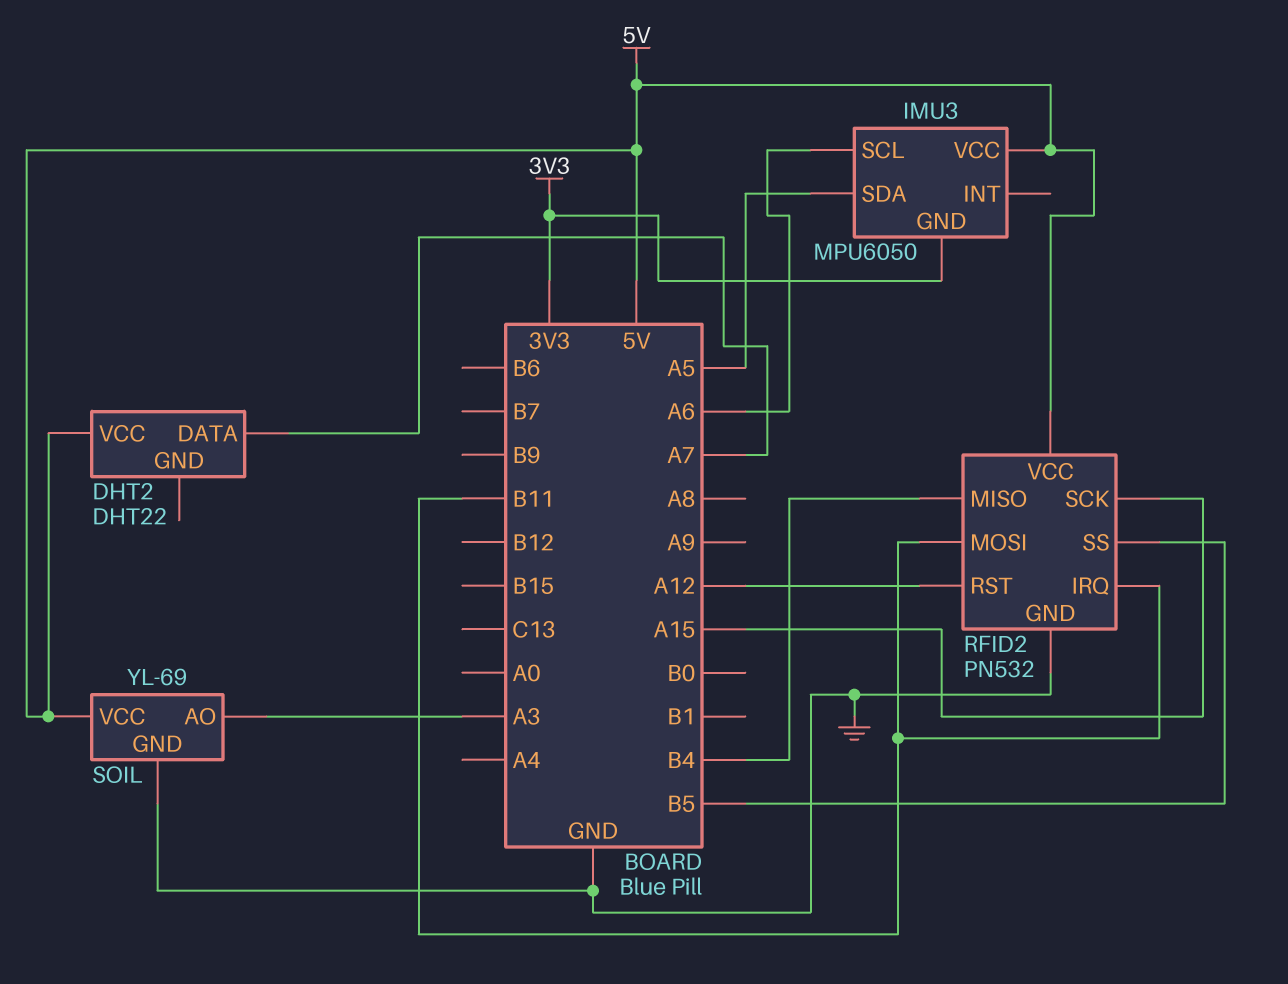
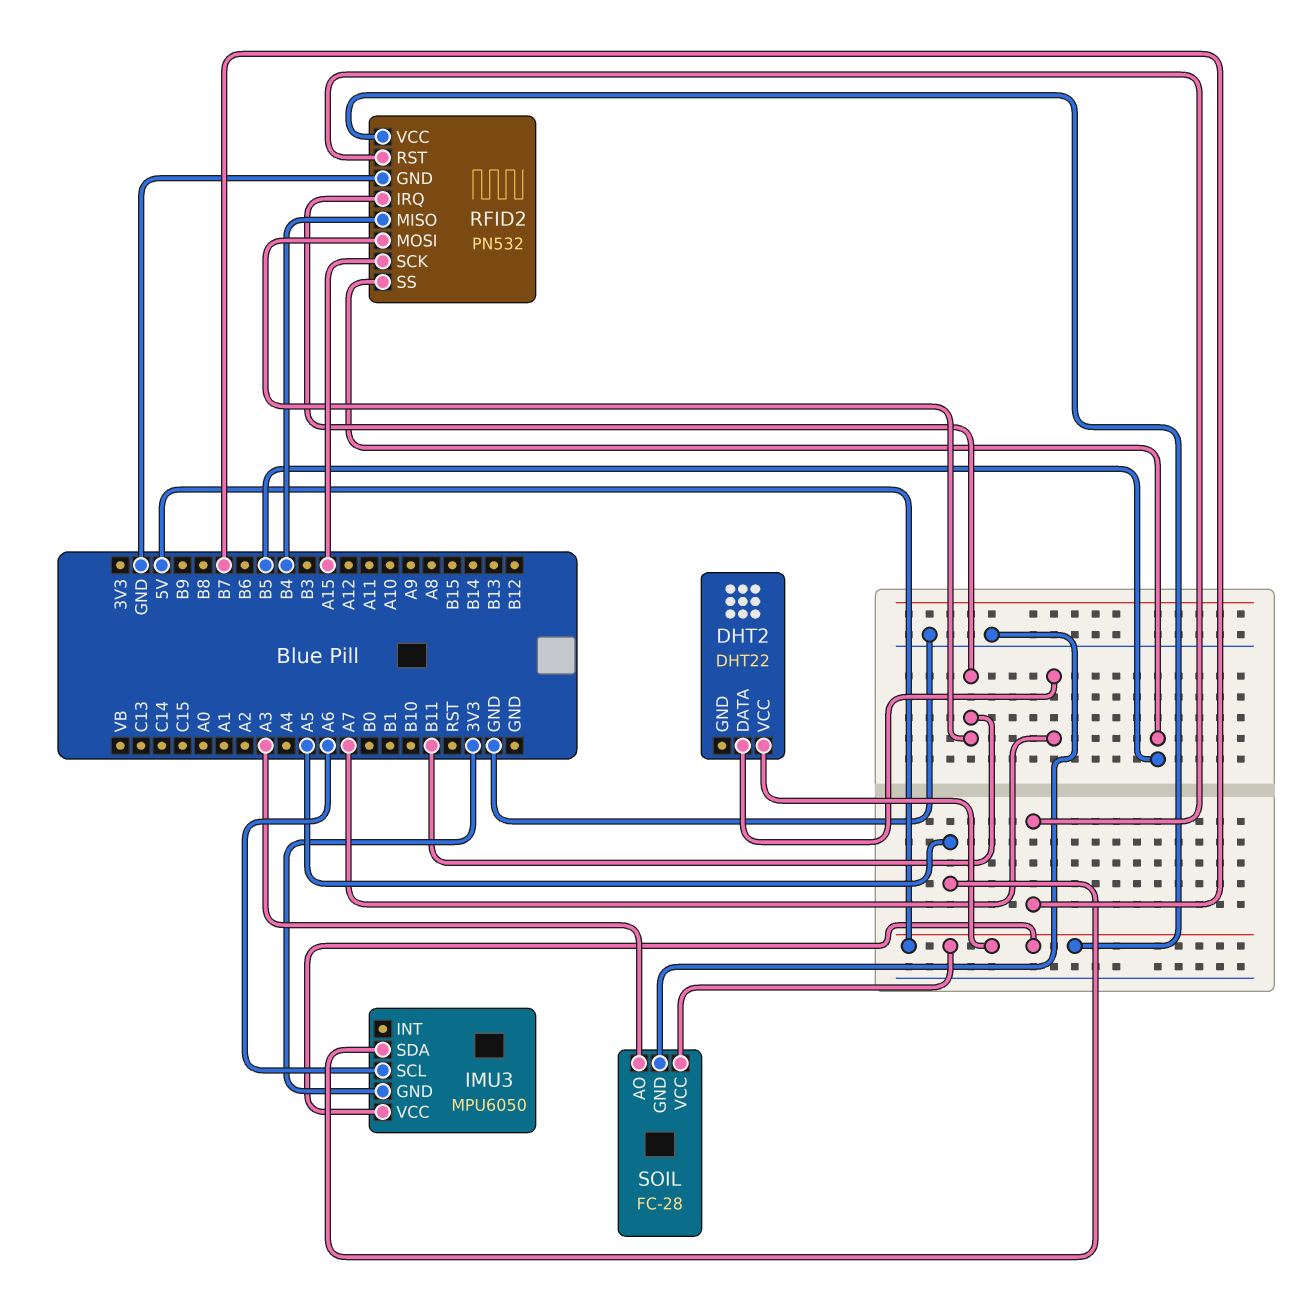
RFID2 pin RST: A12 -> B7
SOIL: YL-69 -> FC-28

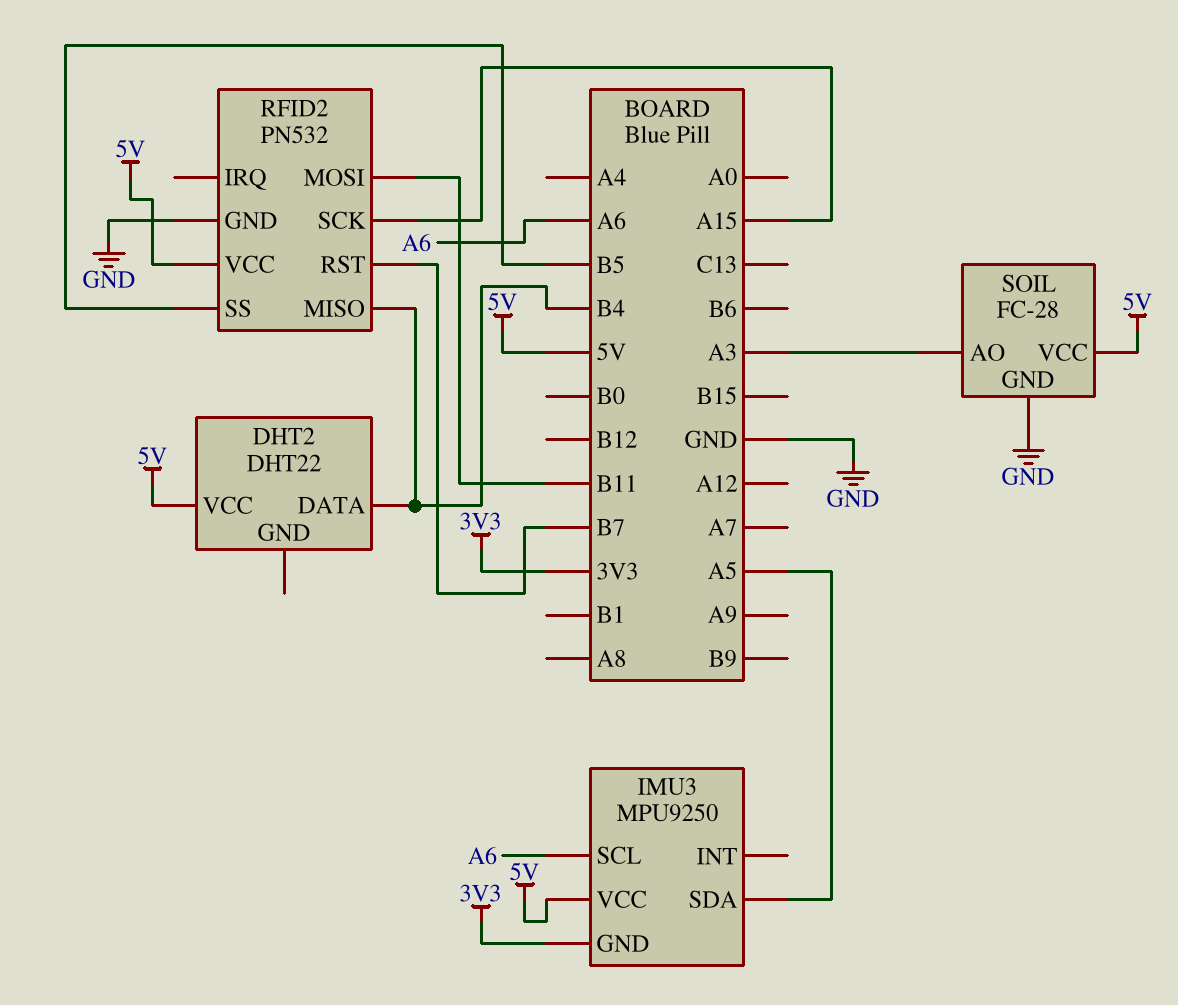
DHT2 pin DATA: A7 -> B4
IMU3: MPU6050 -> MPU9250
RFID2 pin IRQ: B11 -> none

